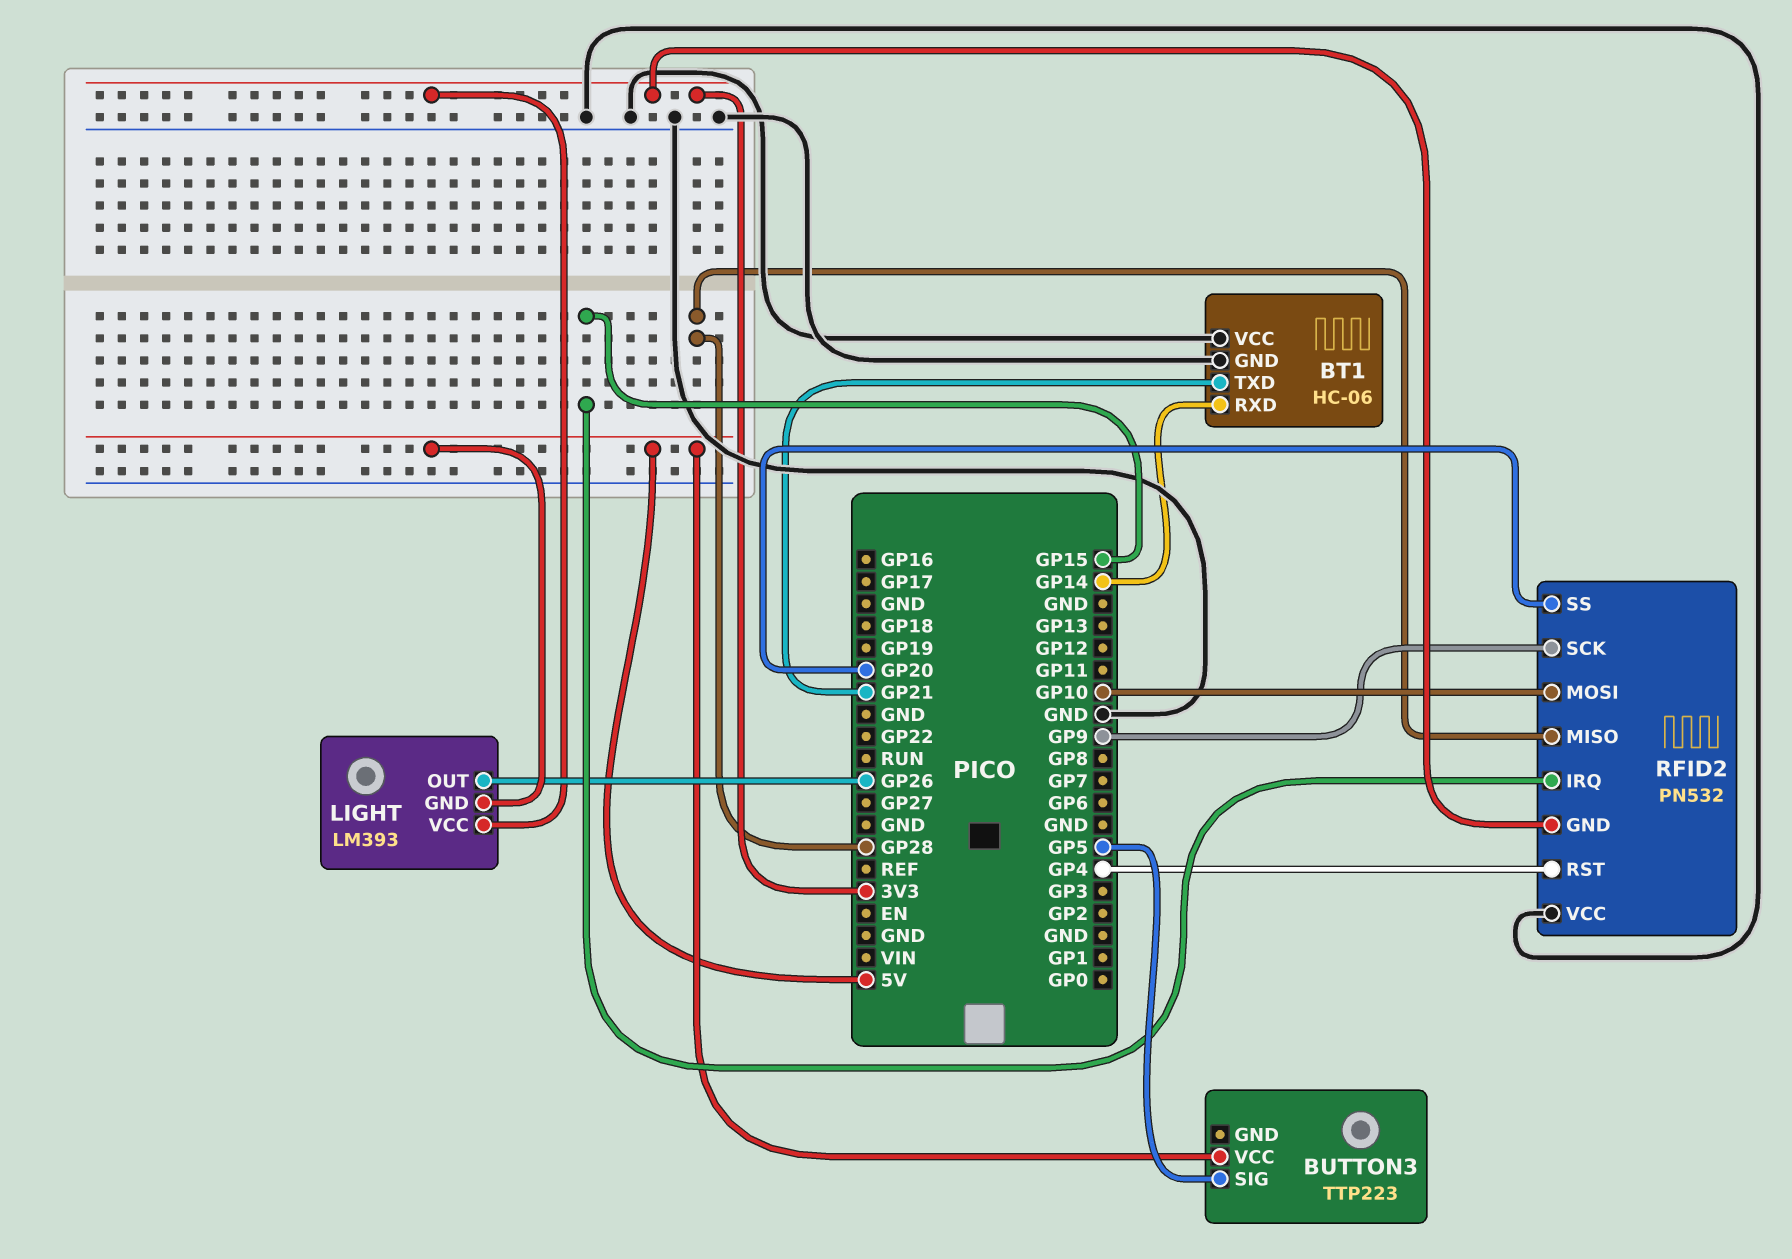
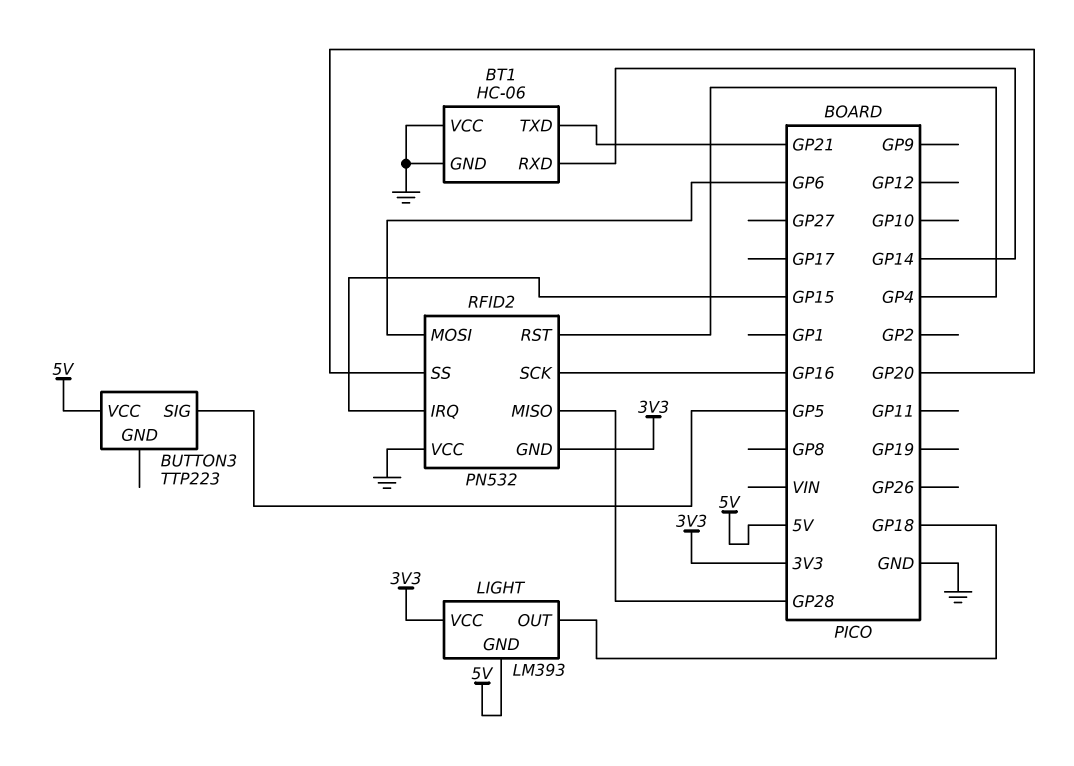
LIGHT pin OUT: GP26 -> GP18
RFID2 pin MOSI: GP10 -> GP6
RFID2 pin SCK: GP9 -> GP16

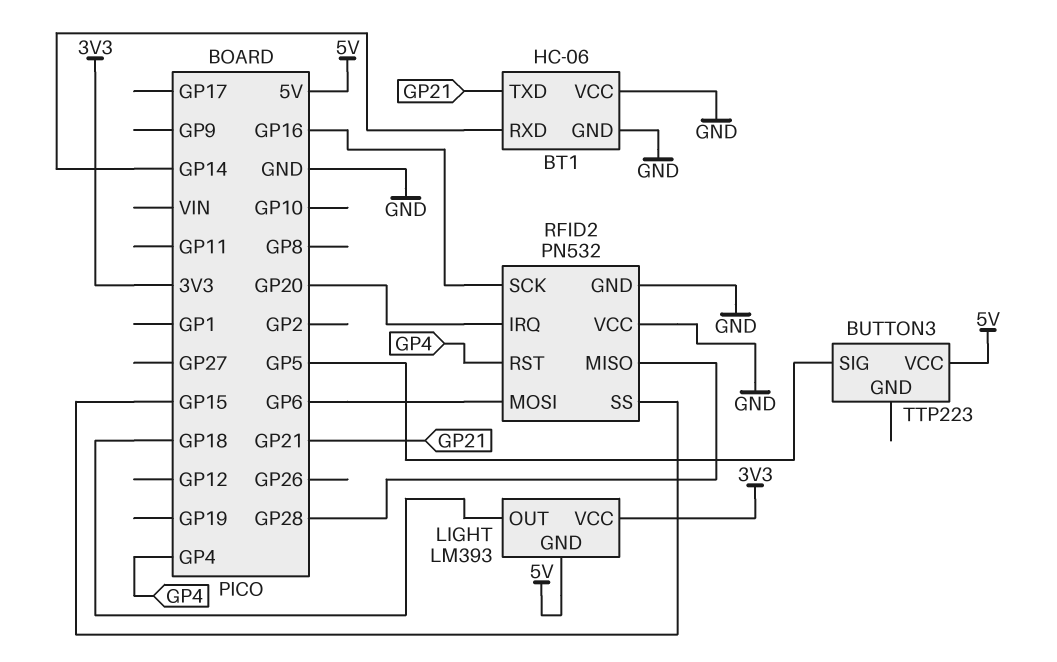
RFID2 pin GND: 3V3 -> GND
RFID2 pin IRQ: GP15 -> GP20
RFID2 pin SS: GP20 -> GP15

